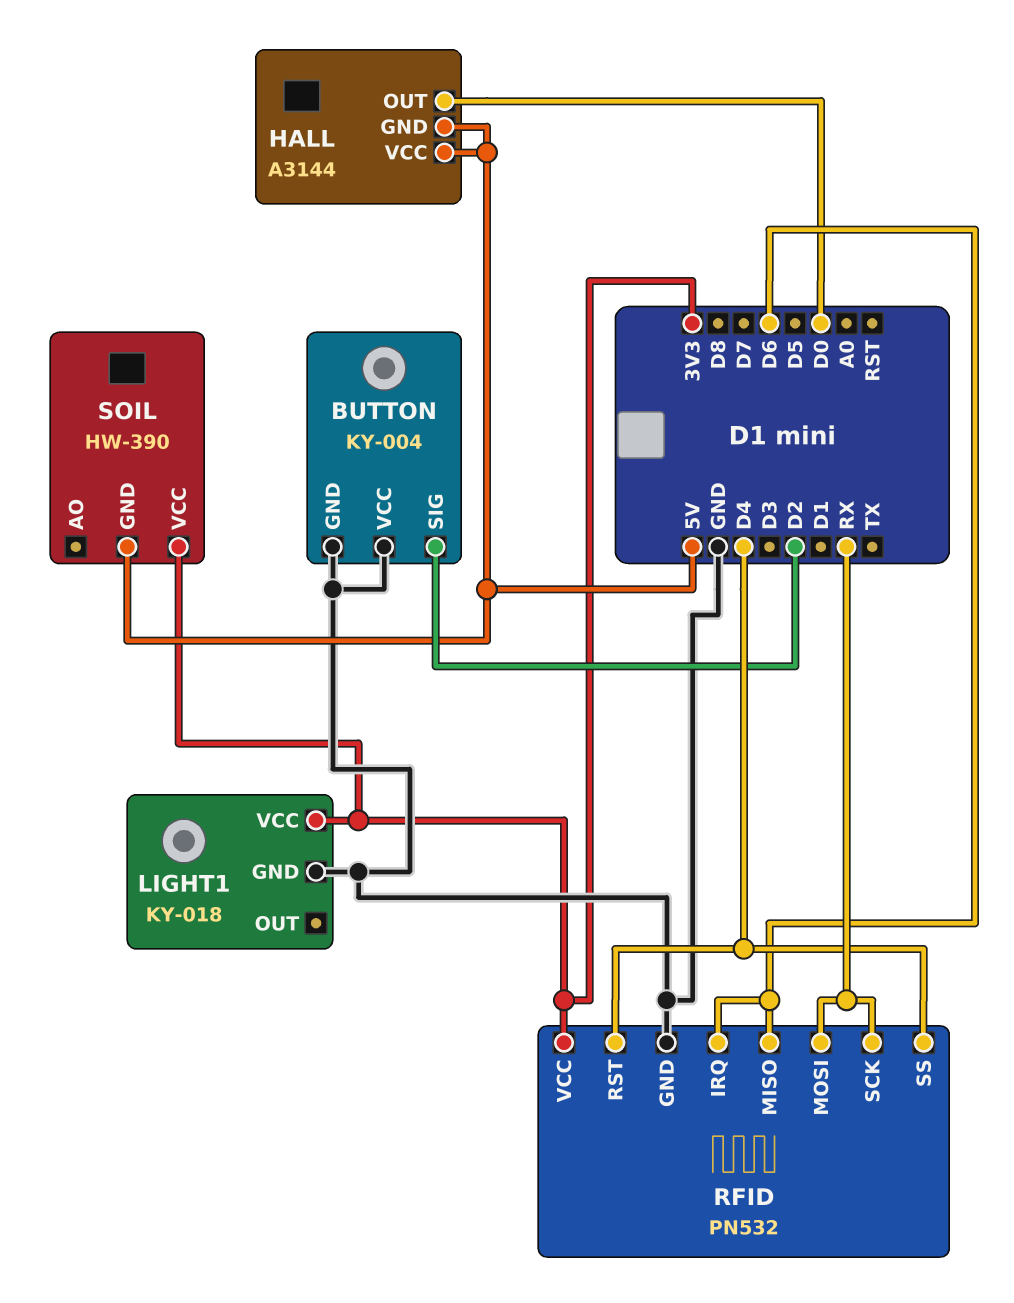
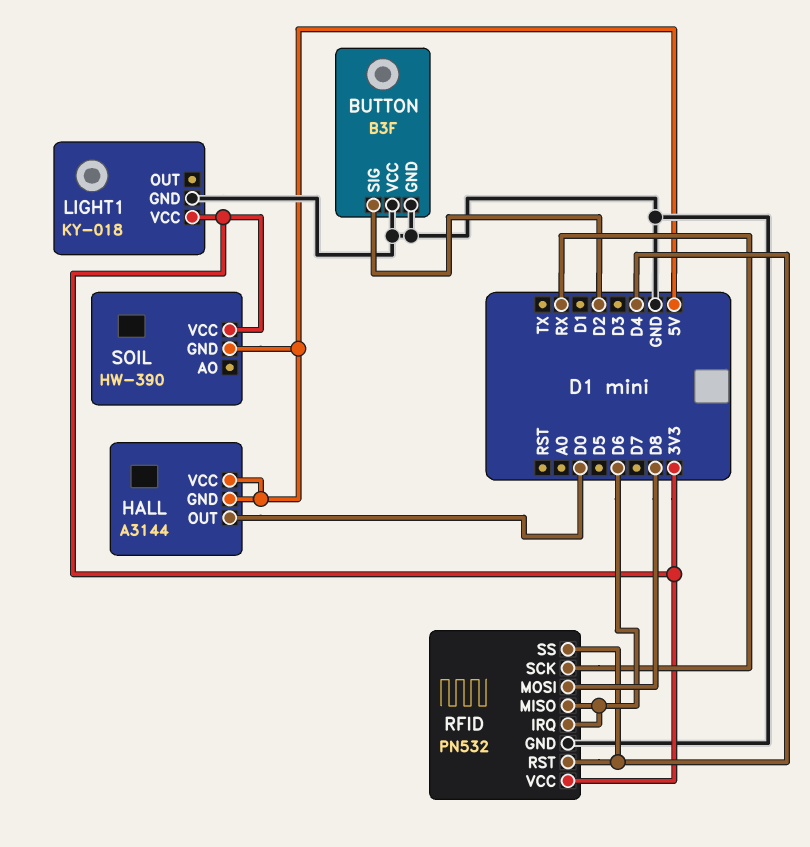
BUTTON: KY-004 -> B3F
RFID pin MOSI: RX -> D8

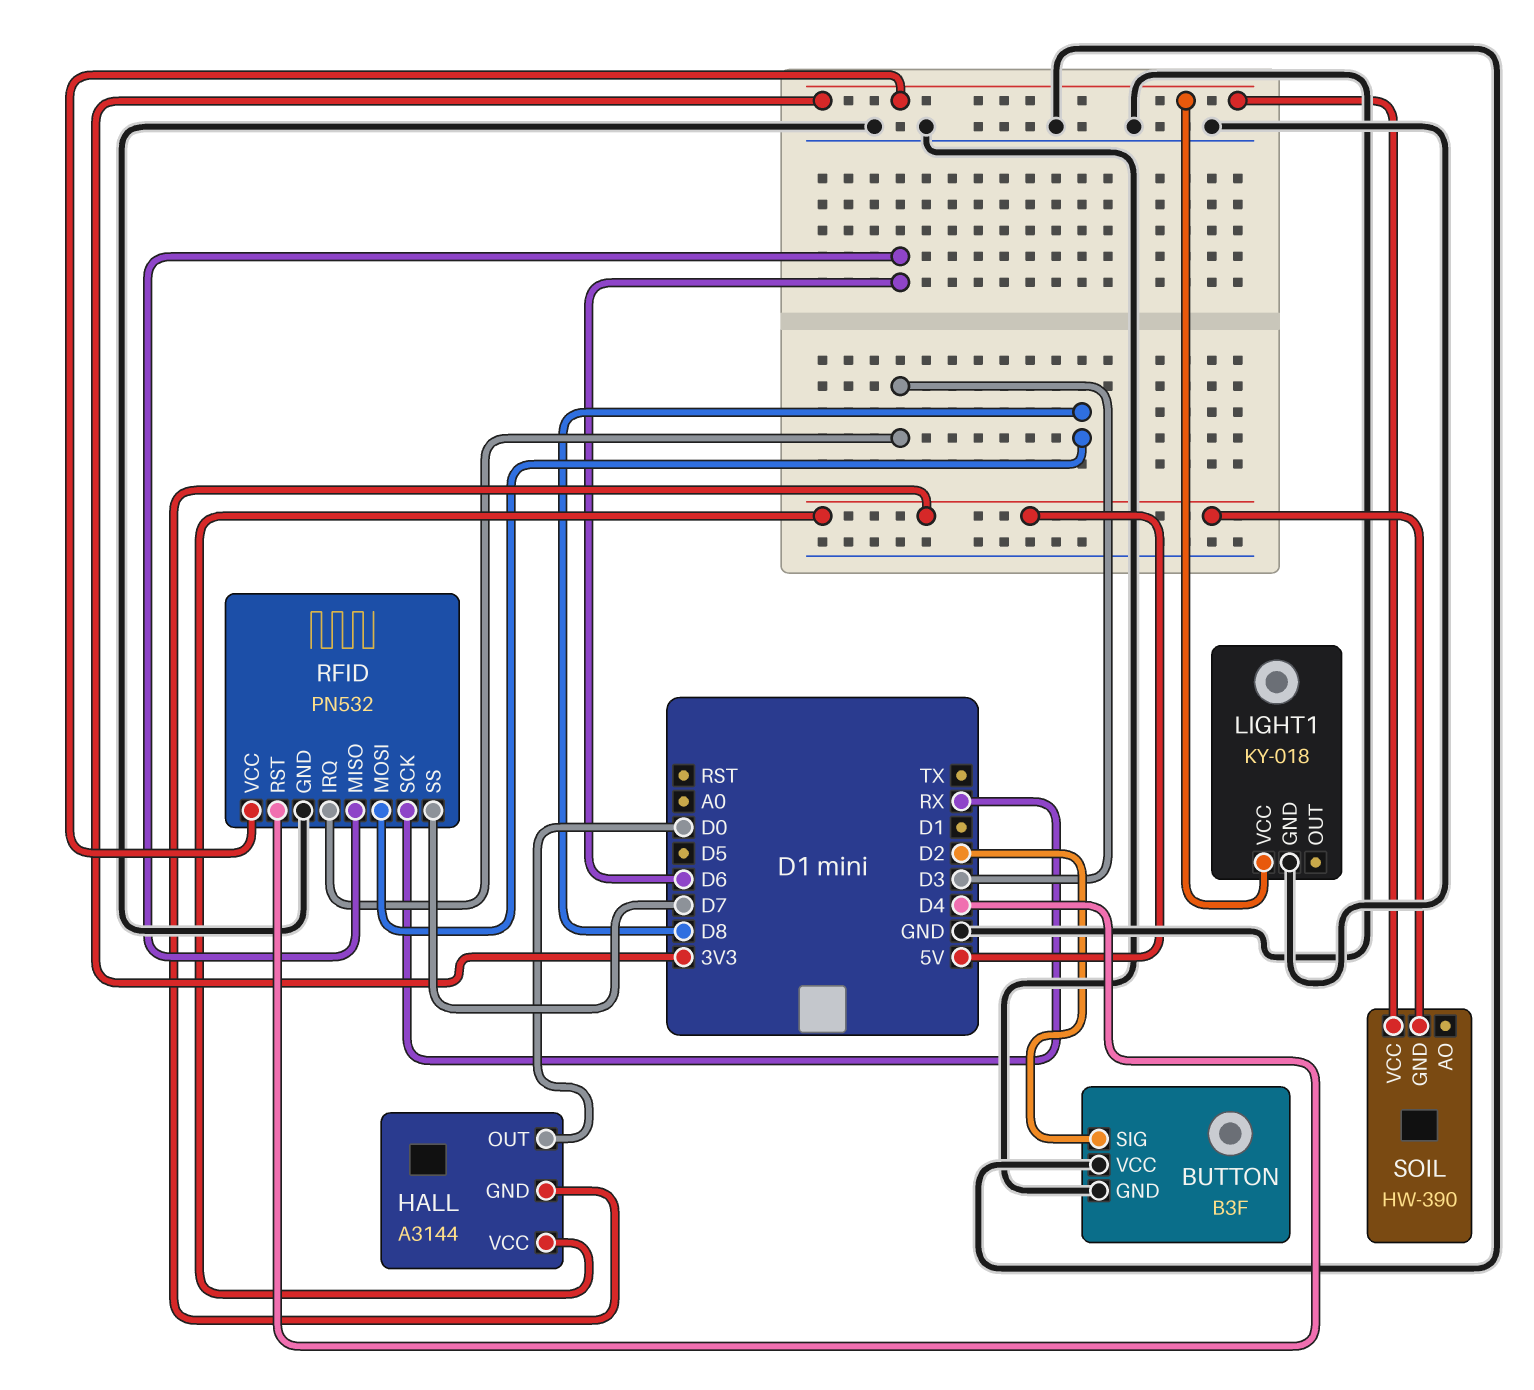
RFID pin IRQ: D6 -> D3
RFID pin SS: D4 -> D7

